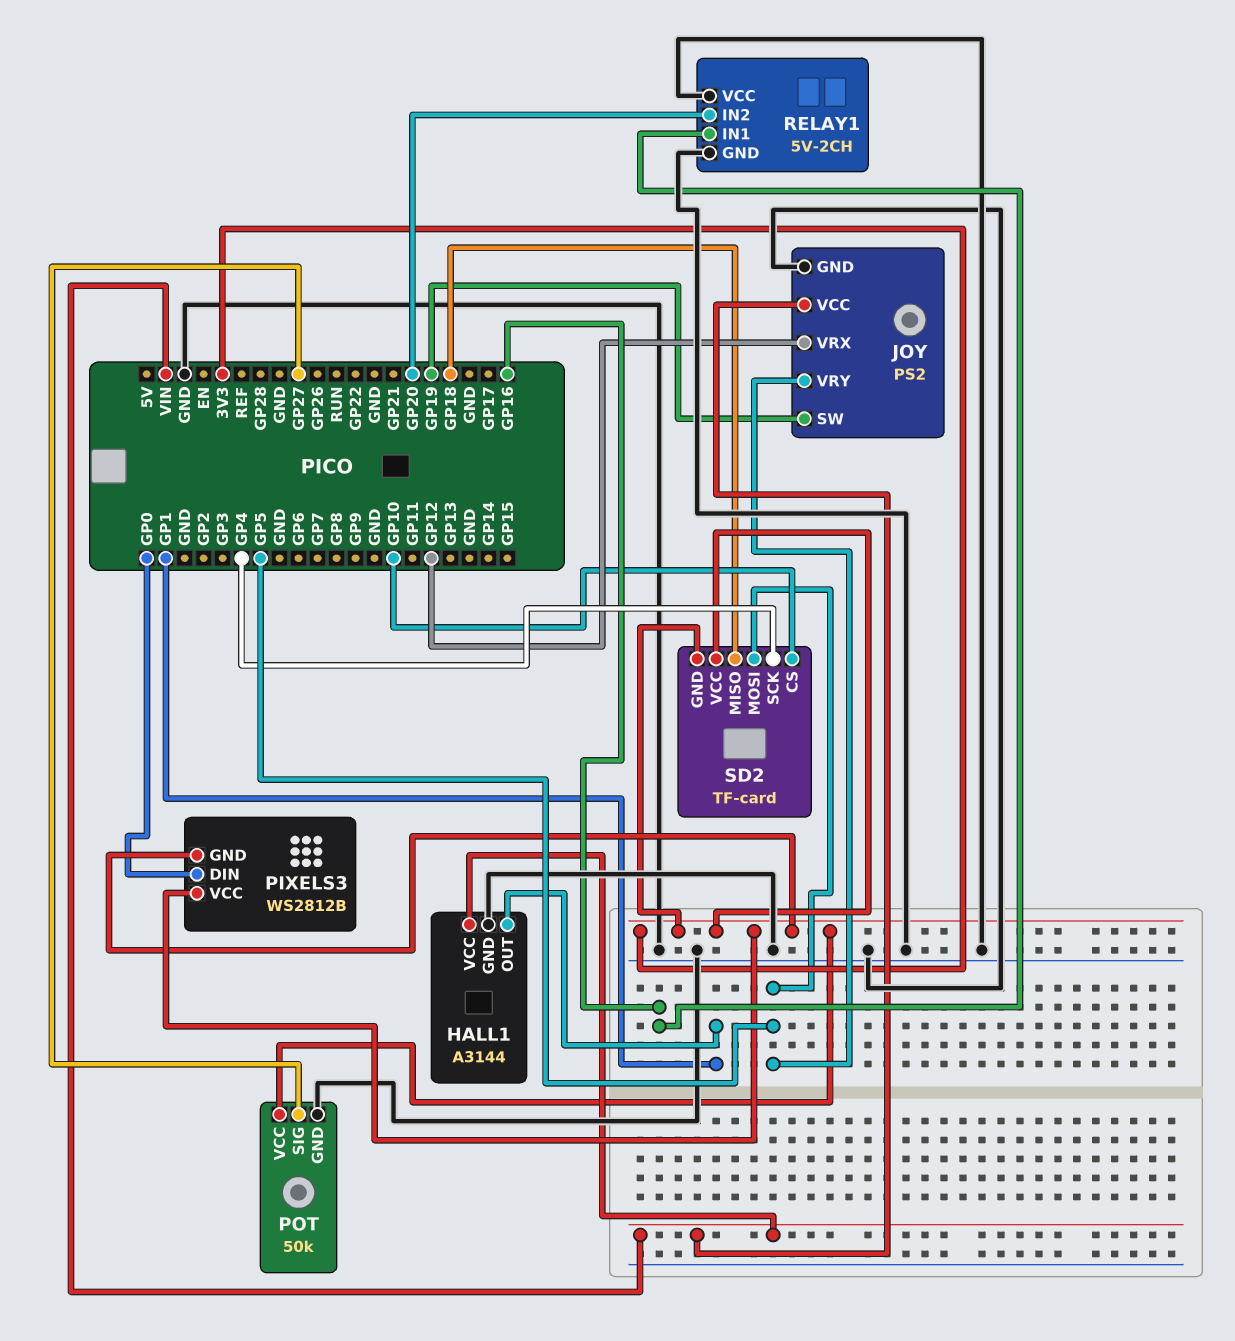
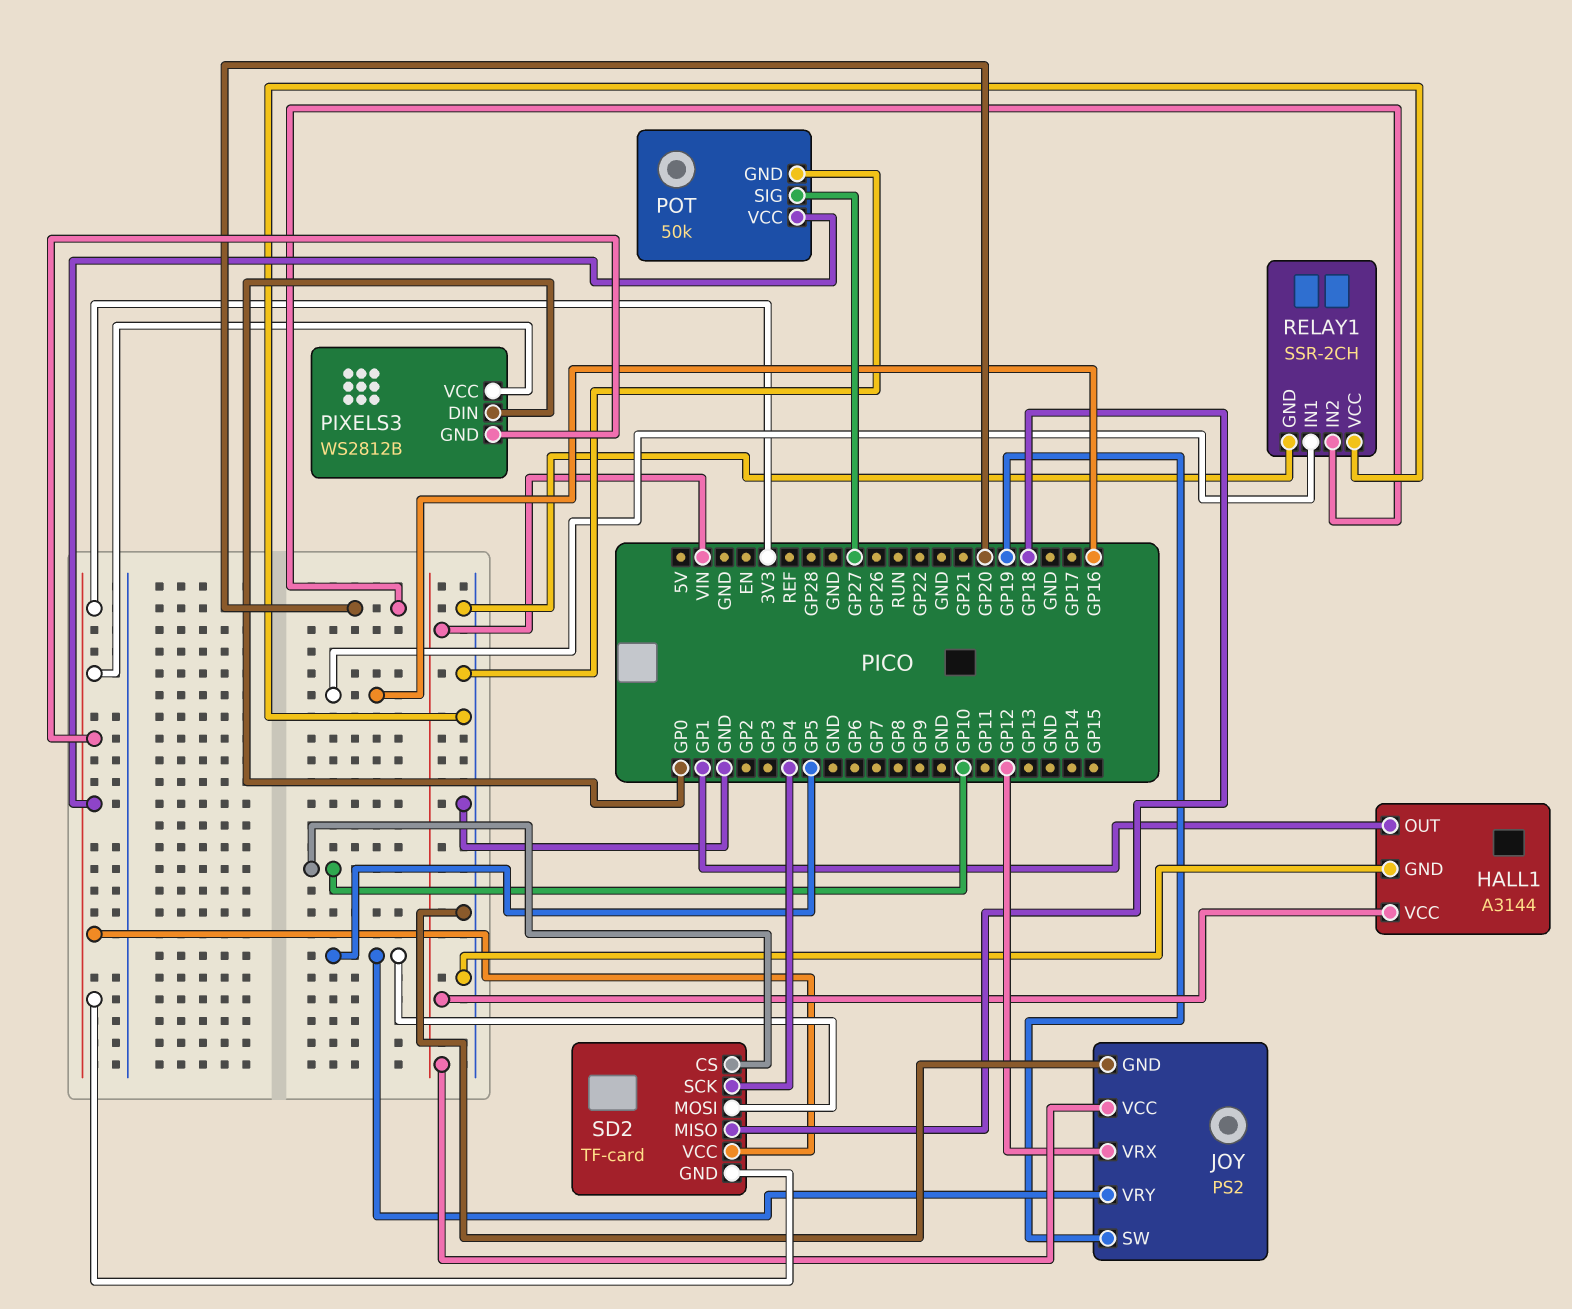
RELAY1: 5V-2CH -> SSR-2CH

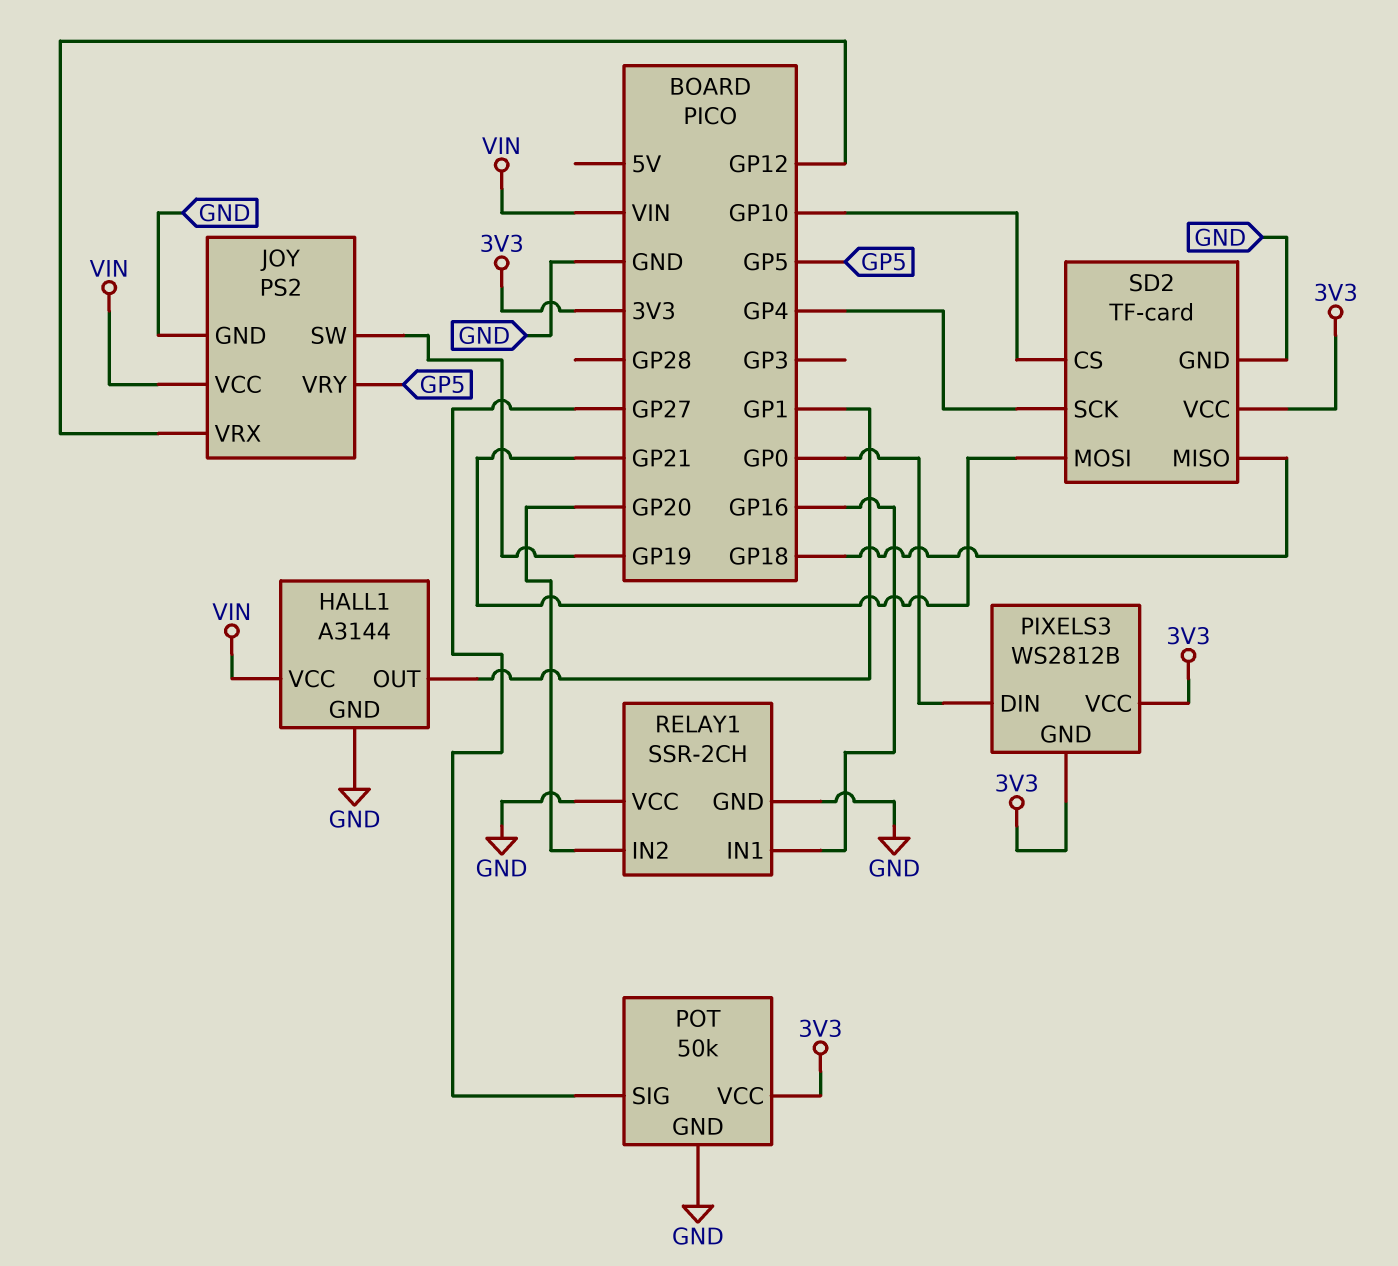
SD2 pin GND: 3V3 -> GND
SD2 pin MOSI: GP5 -> GP21

